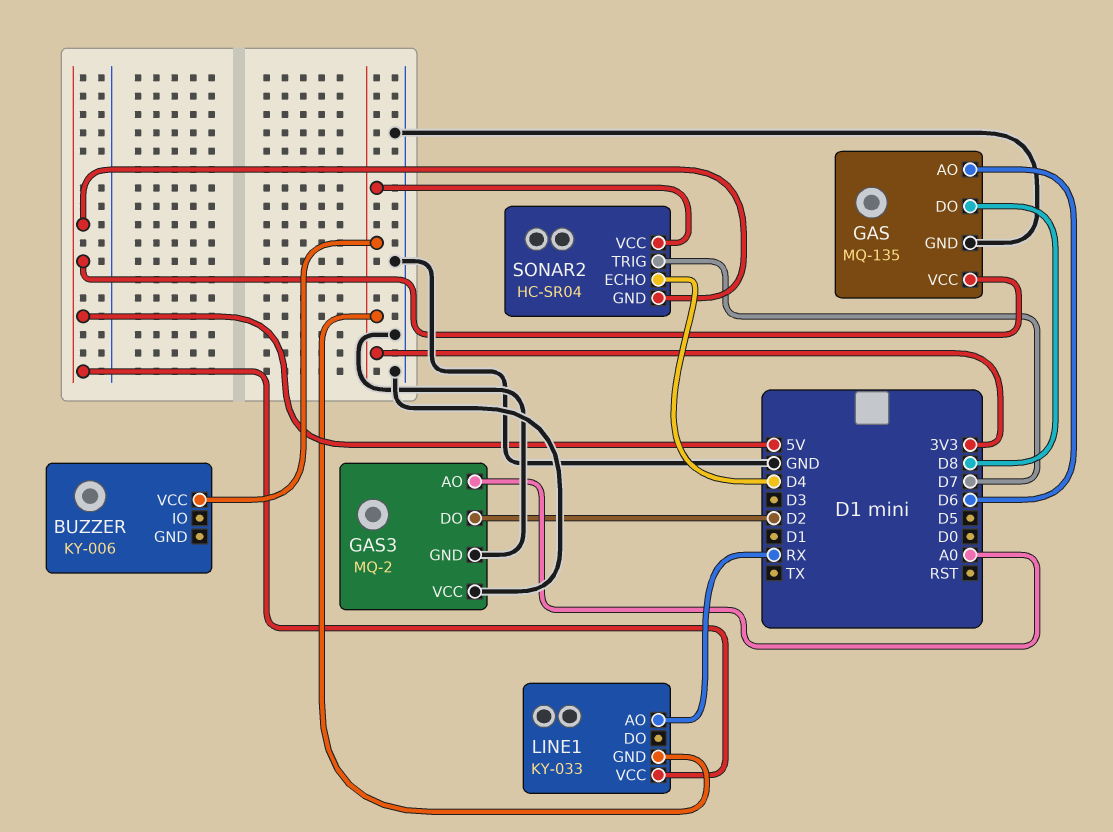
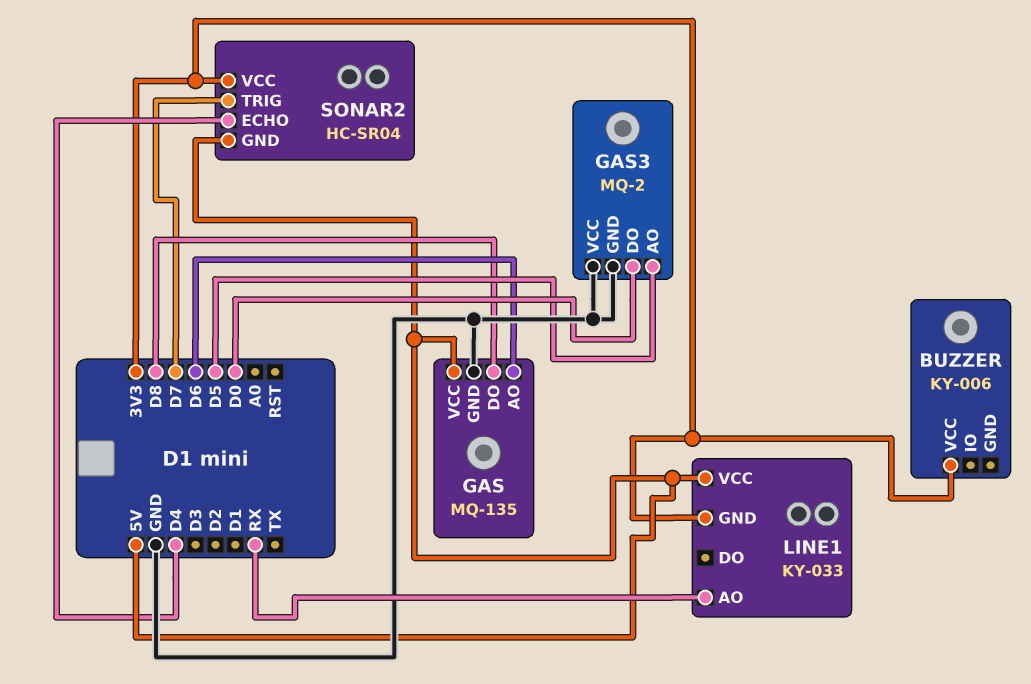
GAS3 pin AO: A0 -> D5
GAS3 pin DO: D2 -> D0

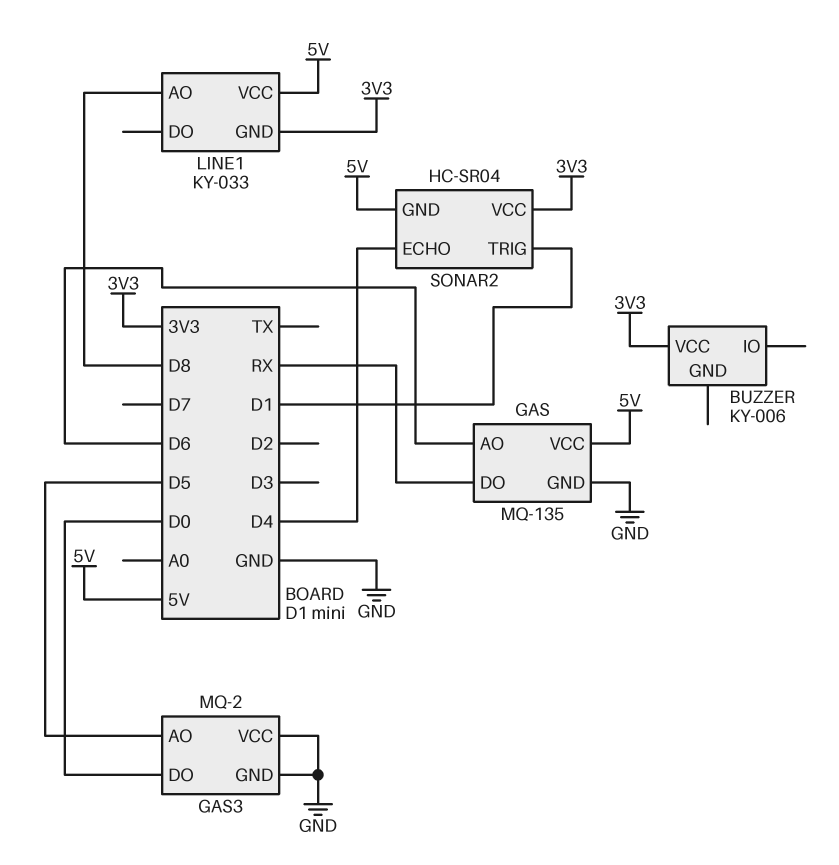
GAS pin DO: D8 -> RX
LINE1 pin AO: RX -> D8
SONAR2 pin TRIG: D7 -> D1

